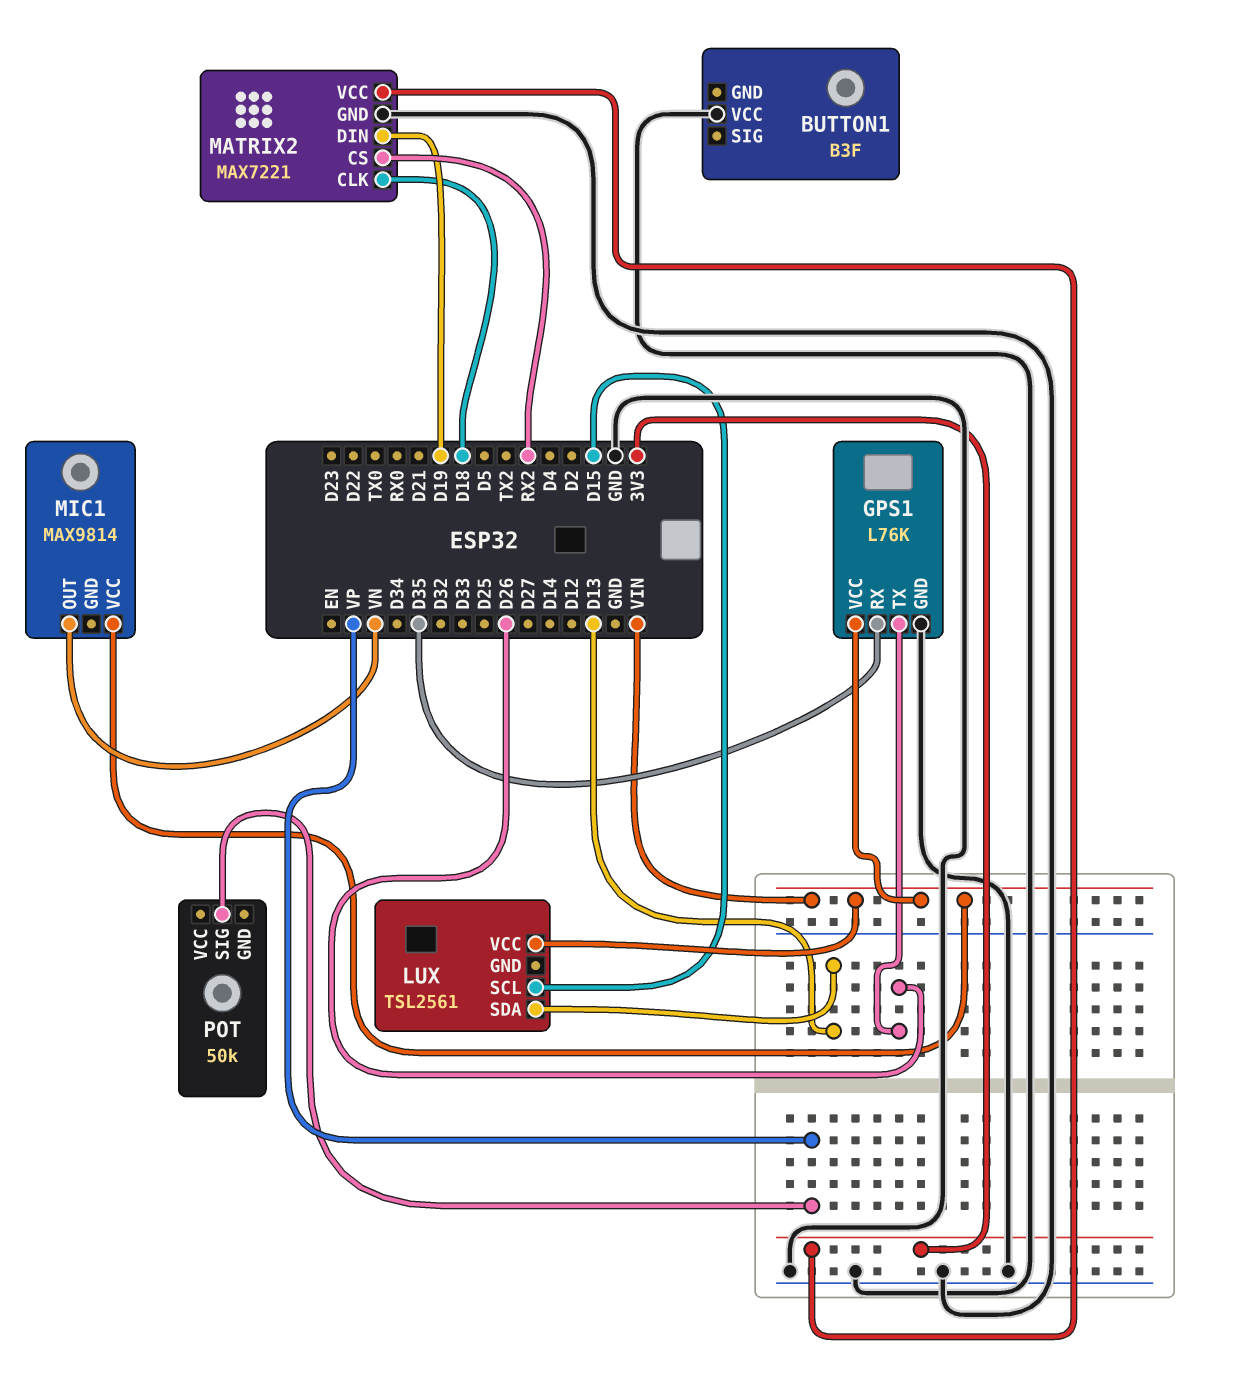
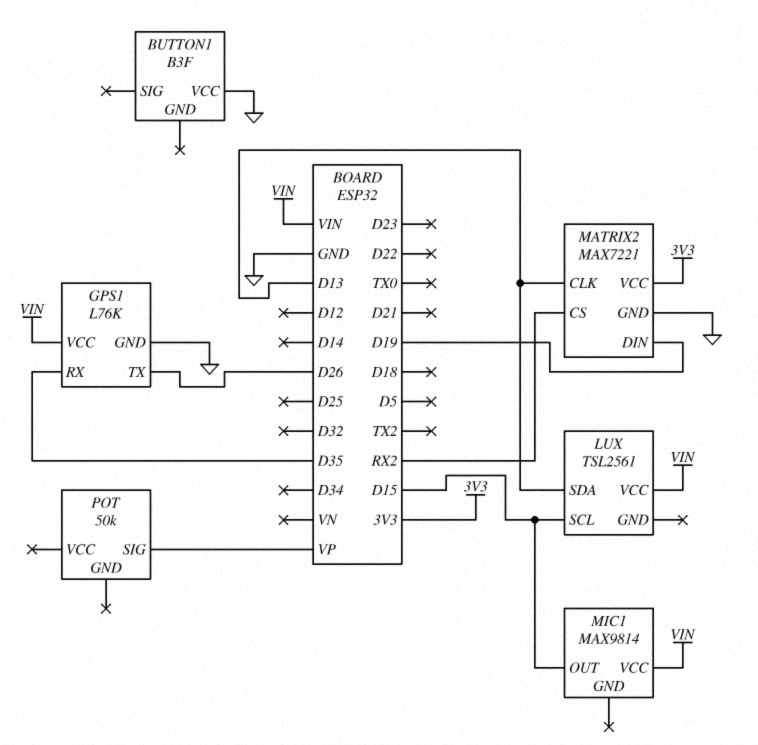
MATRIX2 pin CLK: D18 -> D13
MIC1 pin OUT: VN -> D15

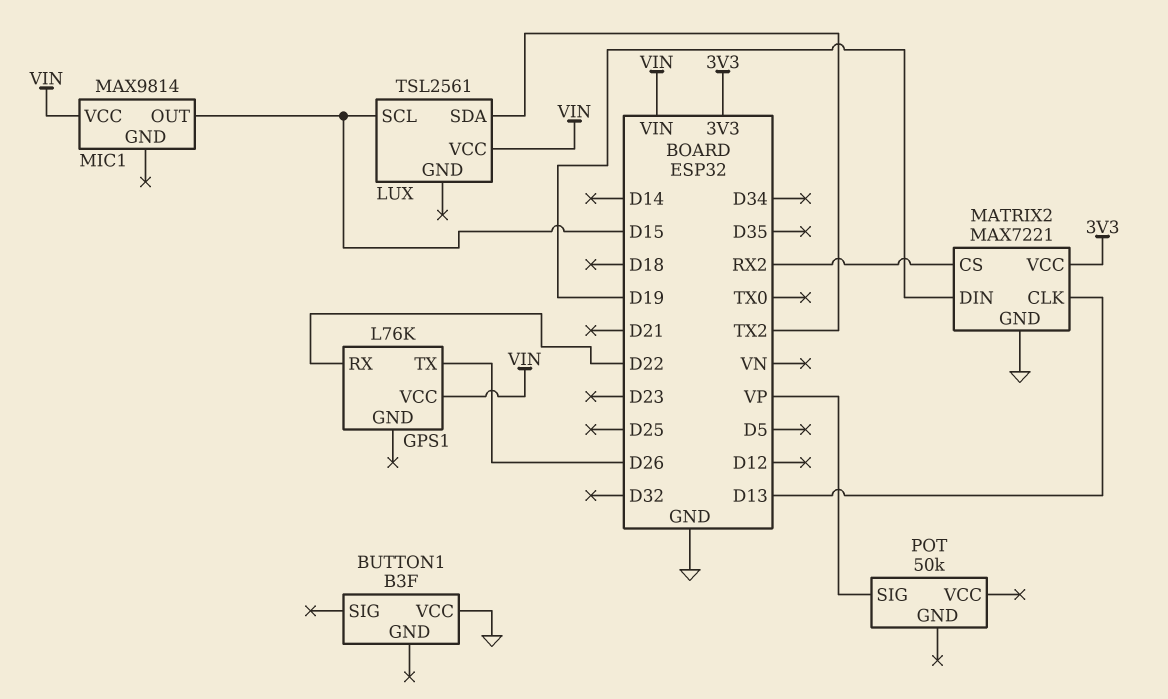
GPS1 pin GND: GND -> none
GPS1 pin RX: D35 -> D22
LUX pin SDA: D13 -> TX2

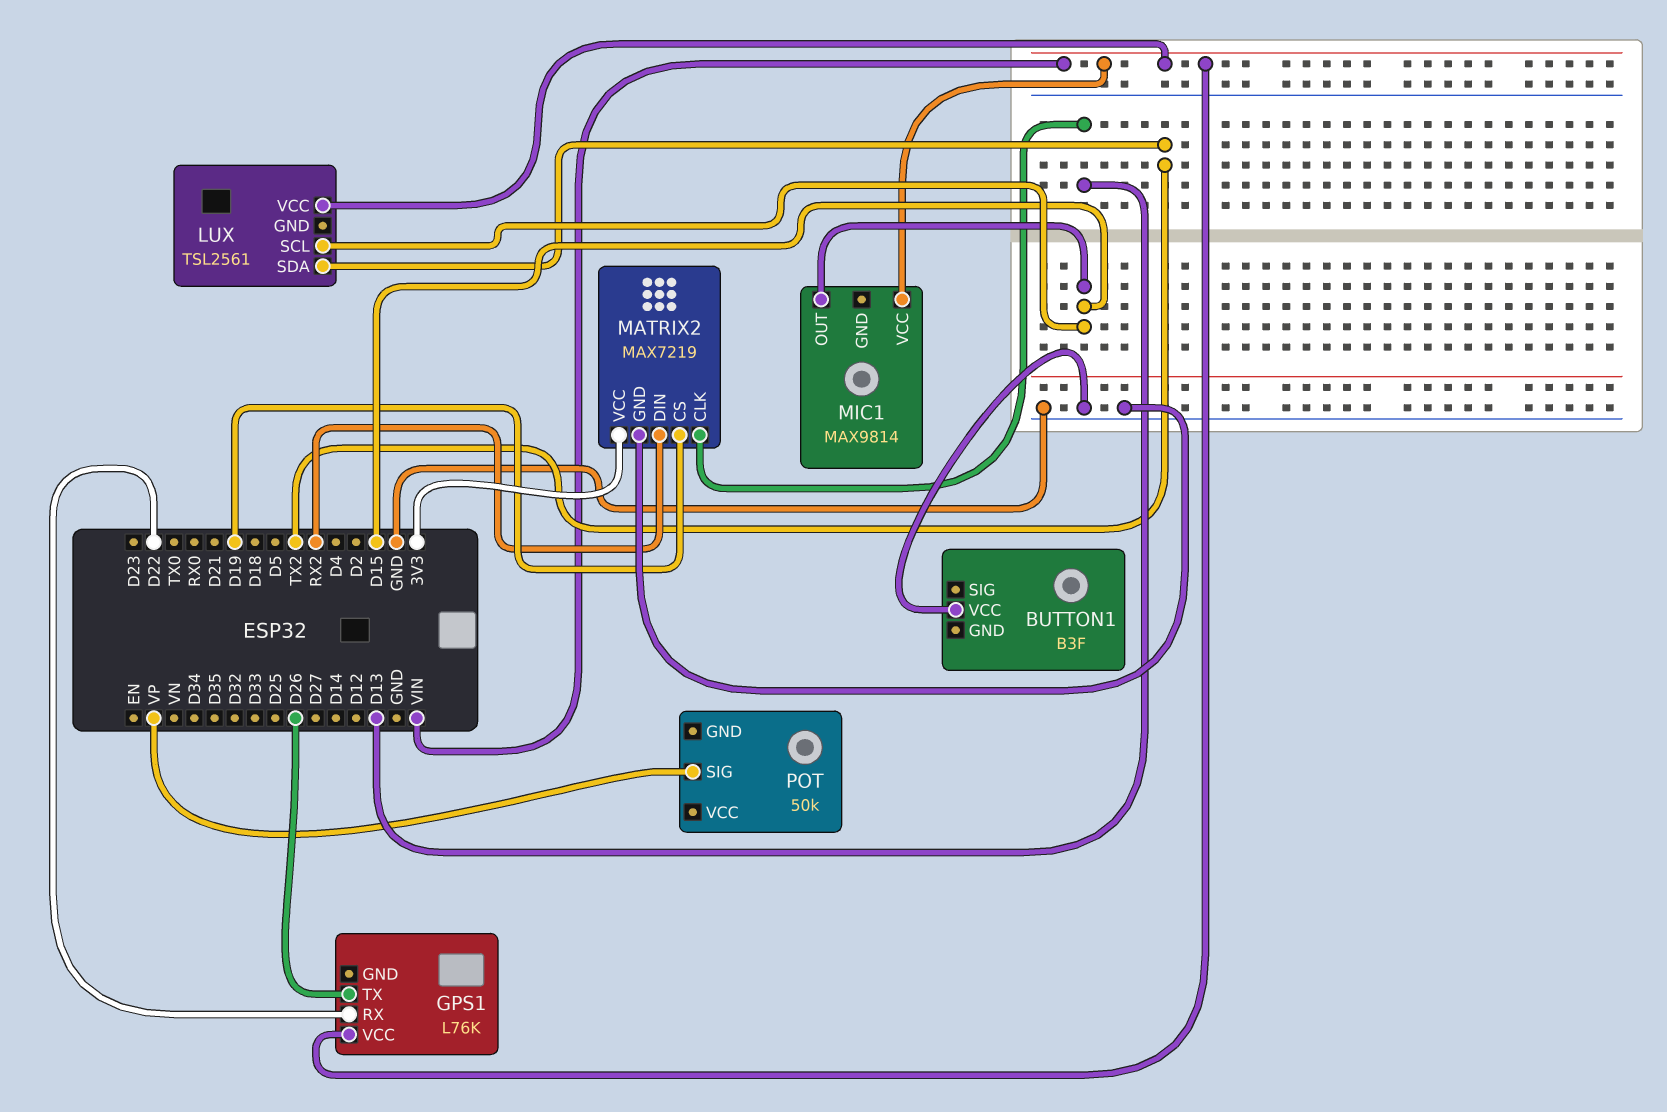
MATRIX2: MAX7221 -> MAX7219
MATRIX2 pin CS: RX2 -> D19
MATRIX2 pin DIN: D19 -> RX2

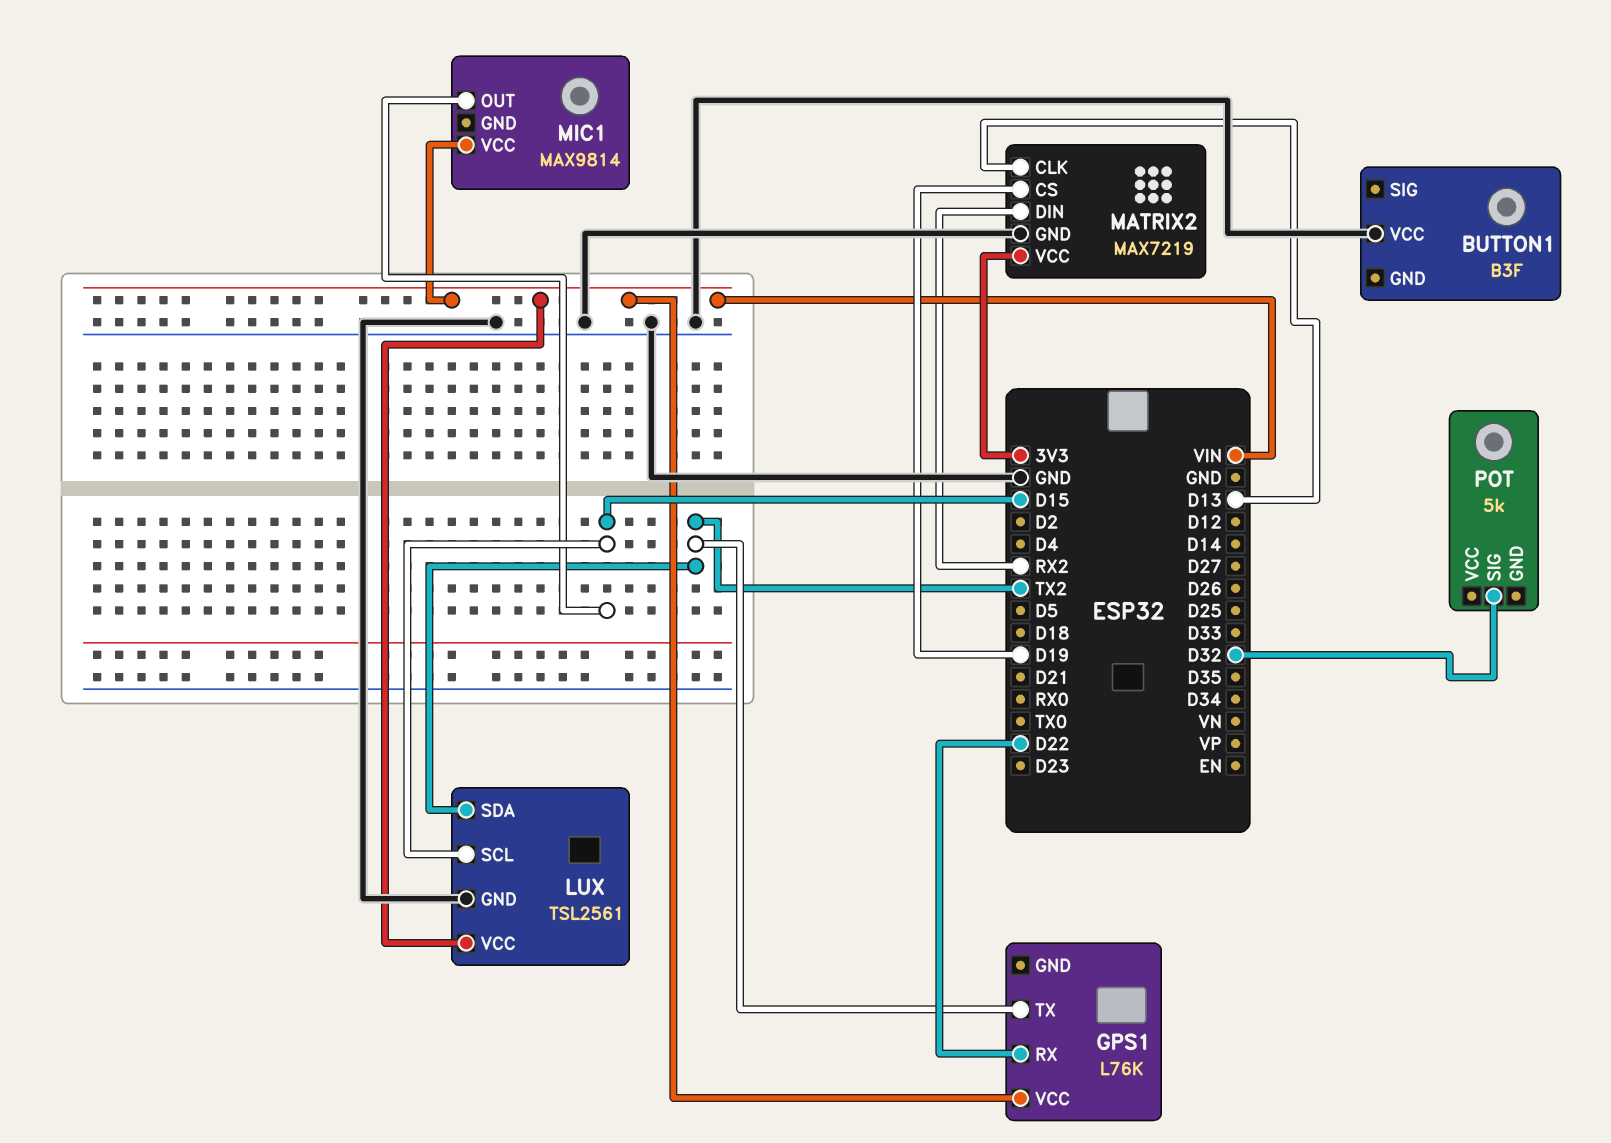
GPS1 pin TX: D26 -> TX2
LUX pin GND: none -> GND
POT: 50k -> 5k
POT pin SIG: VP -> D32

